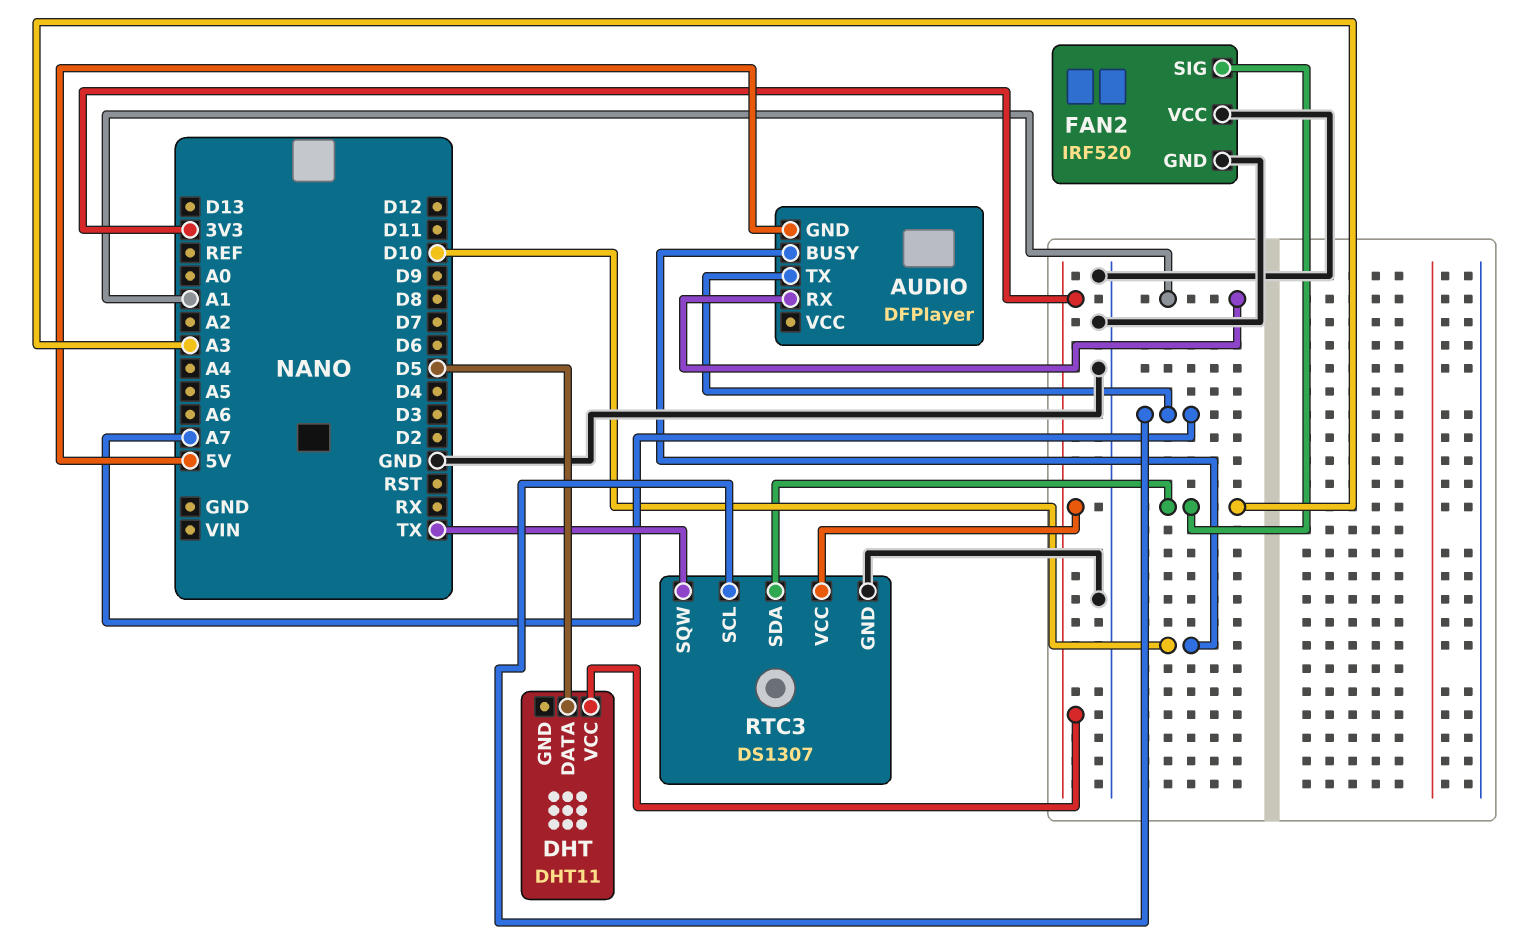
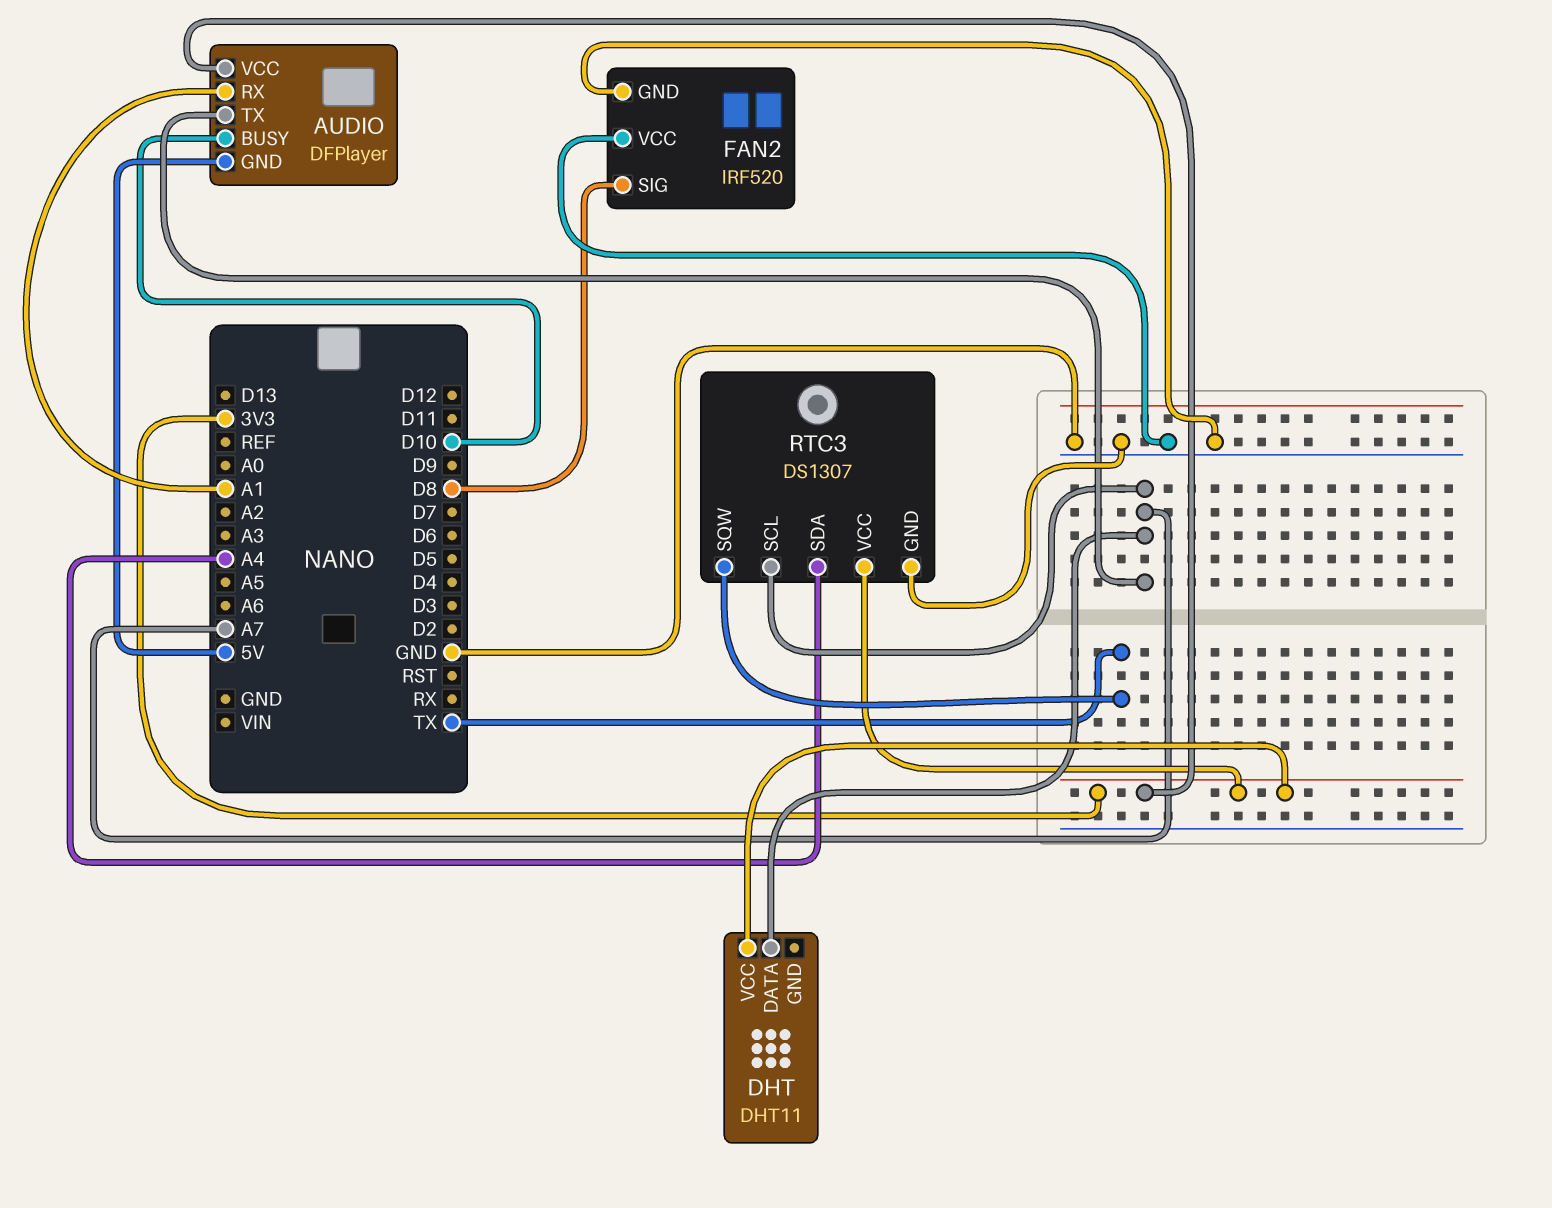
AUDIO pin VCC: none -> 3V3
DHT pin DATA: D5 -> A7
FAN2 pin SIG: A3 -> D8
RTC3 pin SDA: A3 -> A4

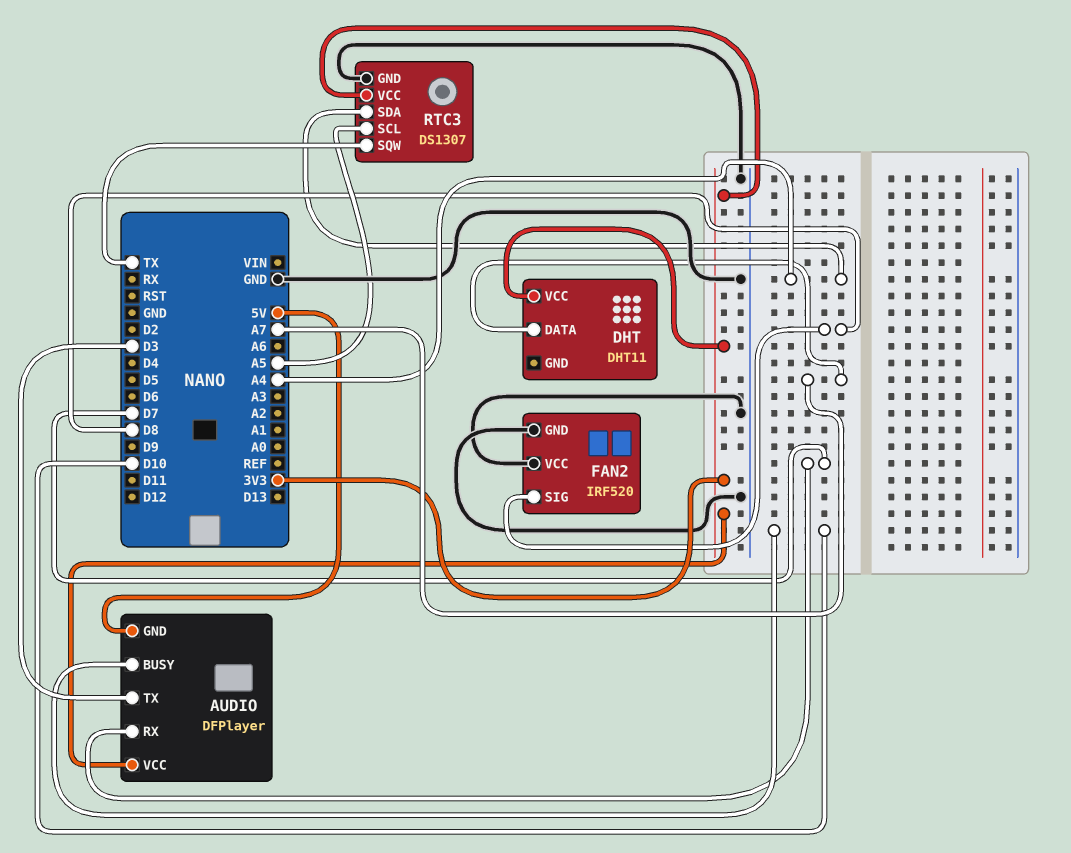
AUDIO pin RX: A1 -> D7
AUDIO pin TX: A7 -> D3
RTC3 pin SCL: A7 -> A5

